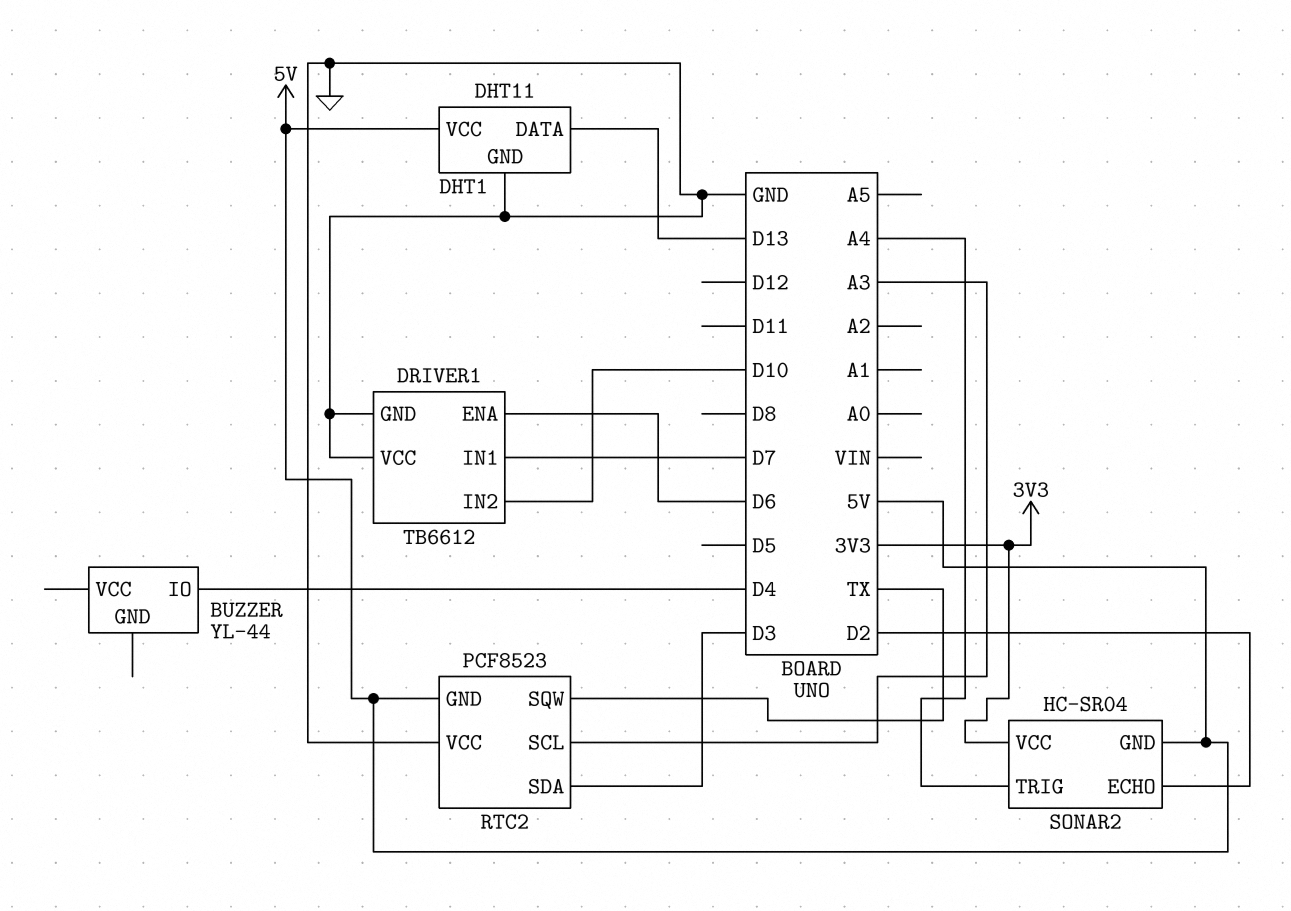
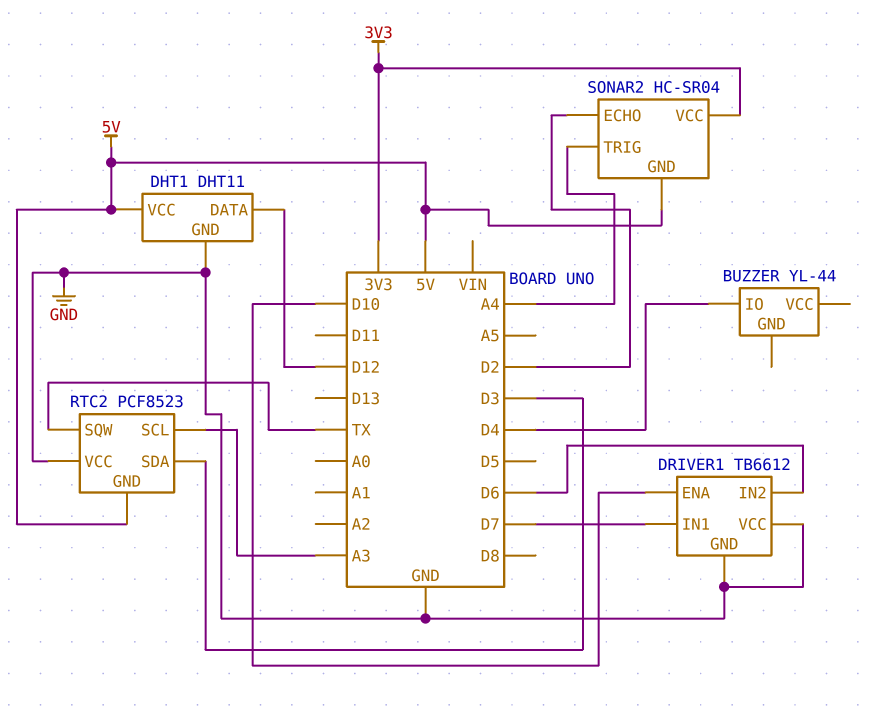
DHT1 pin DATA: D13 -> D12
DRIVER1 pin ENA: D6 -> D10
DRIVER1 pin IN2: D10 -> D6

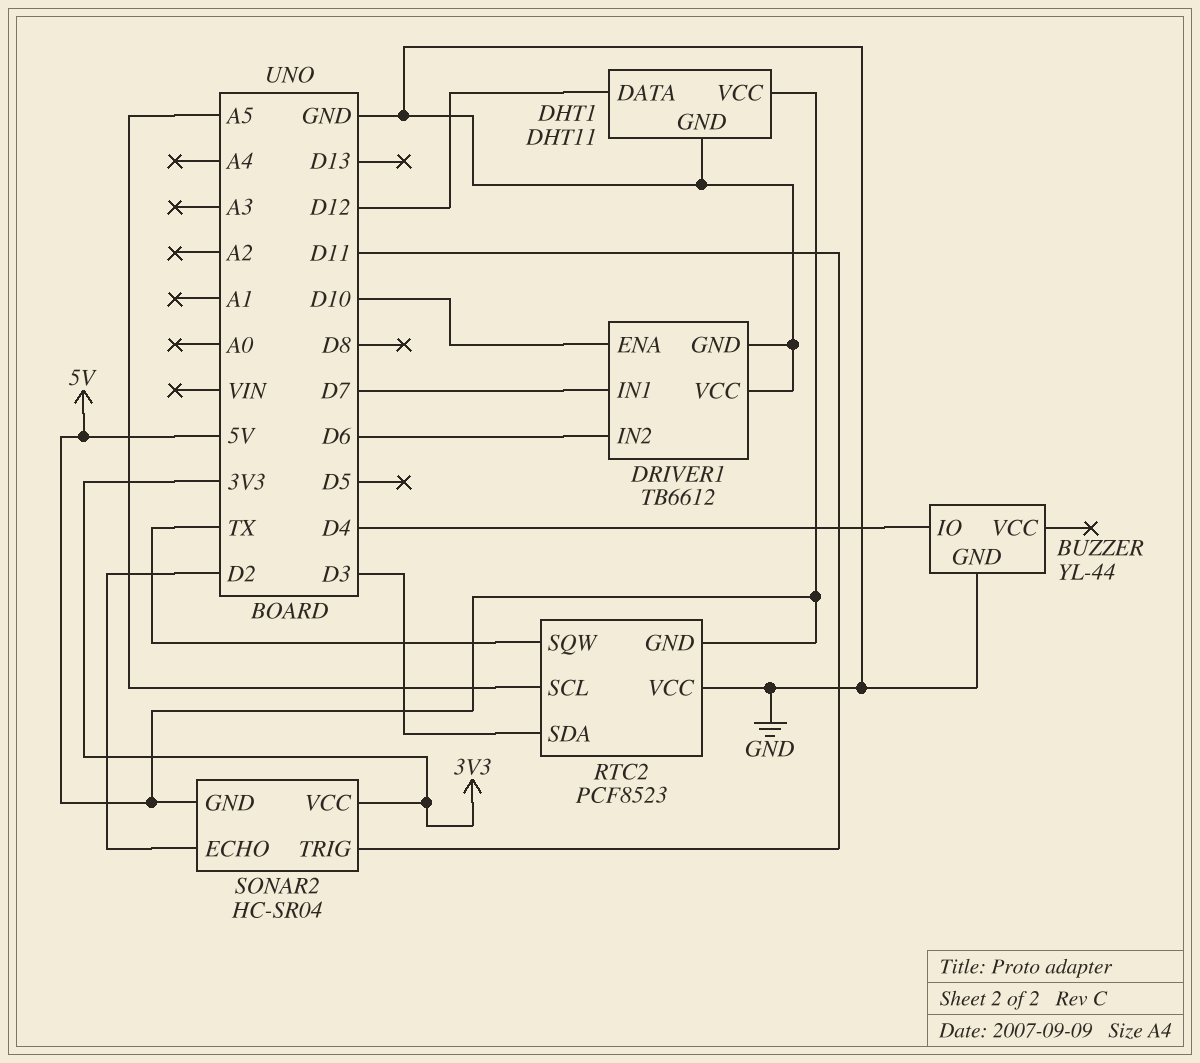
BUZZER pin GND: none -> GND
RTC2 pin SCL: A3 -> A5
SONAR2 pin TRIG: A4 -> D11

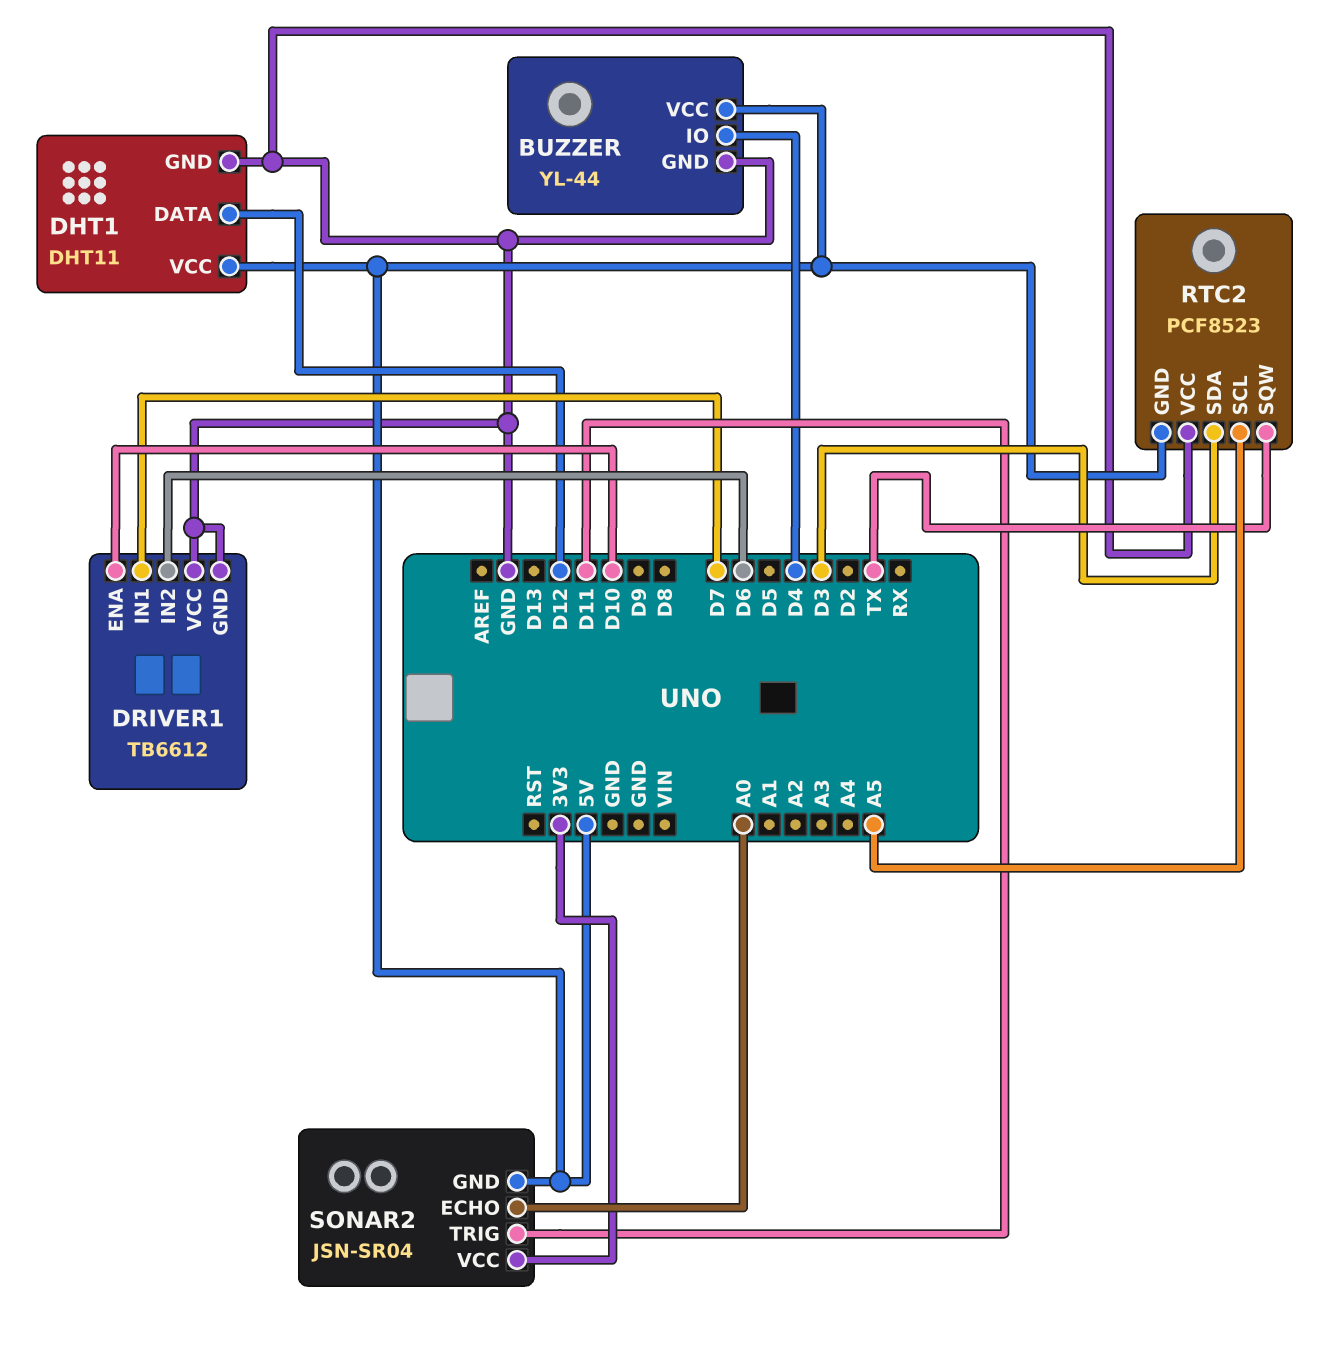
BUZZER pin VCC: none -> 5V
SONAR2: HC-SR04 -> JSN-SR04
SONAR2 pin ECHO: D2 -> A0

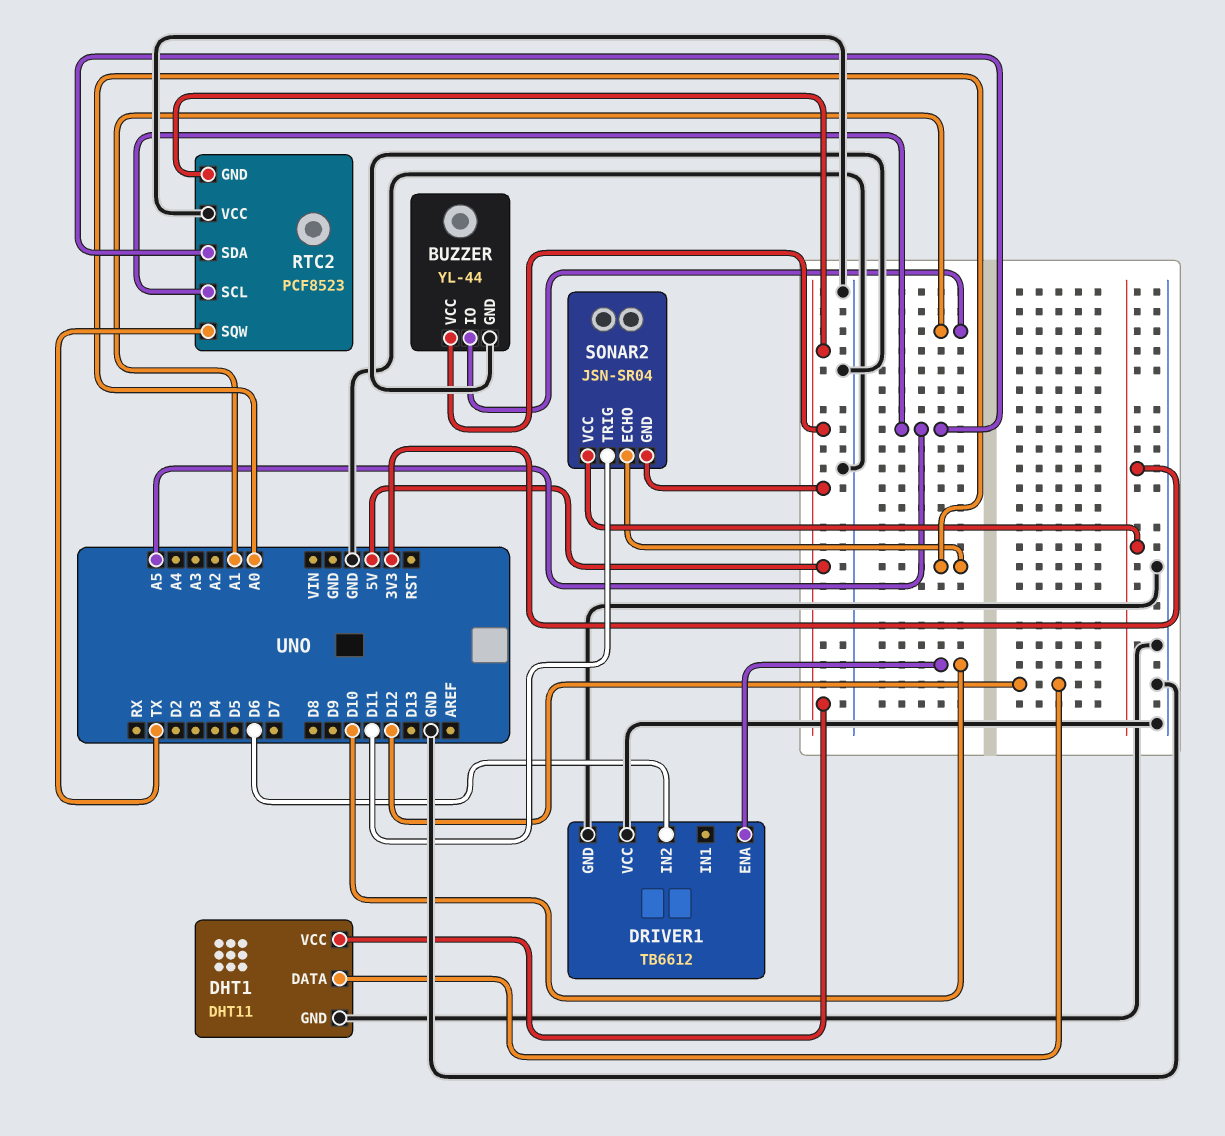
BUZZER pin IO: D4 -> A1
DRIVER1 pin IN1: D7 -> none
RTC2 pin SDA: D3 -> A5

